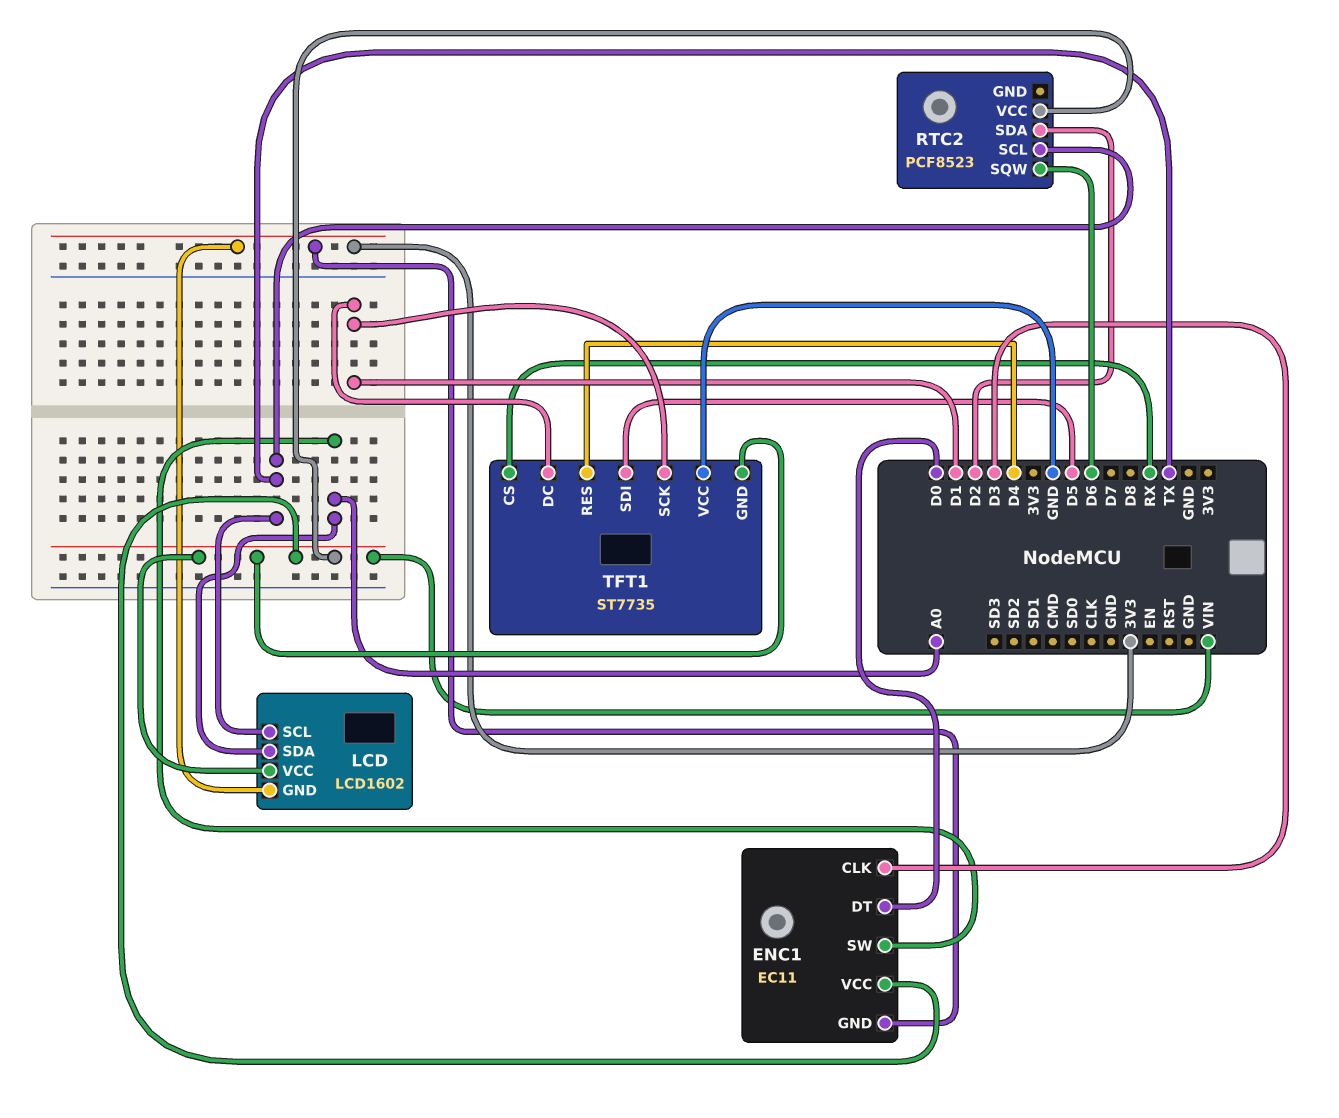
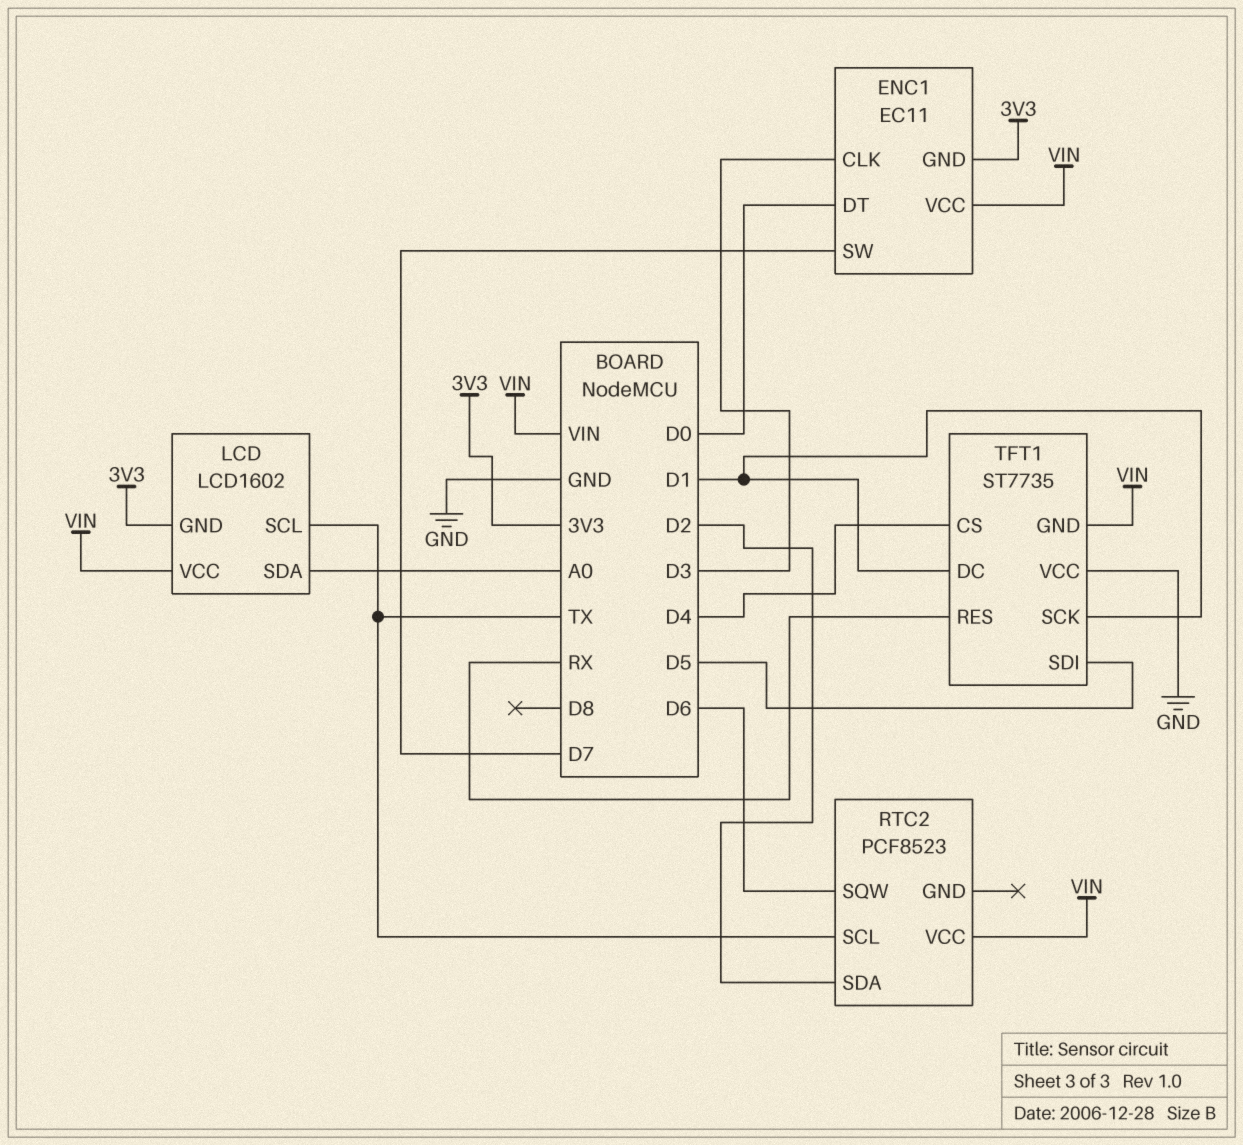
ENC1 pin SW: A0 -> D7
TFT1 pin CS: RX -> D4
TFT1 pin RES: D4 -> RX

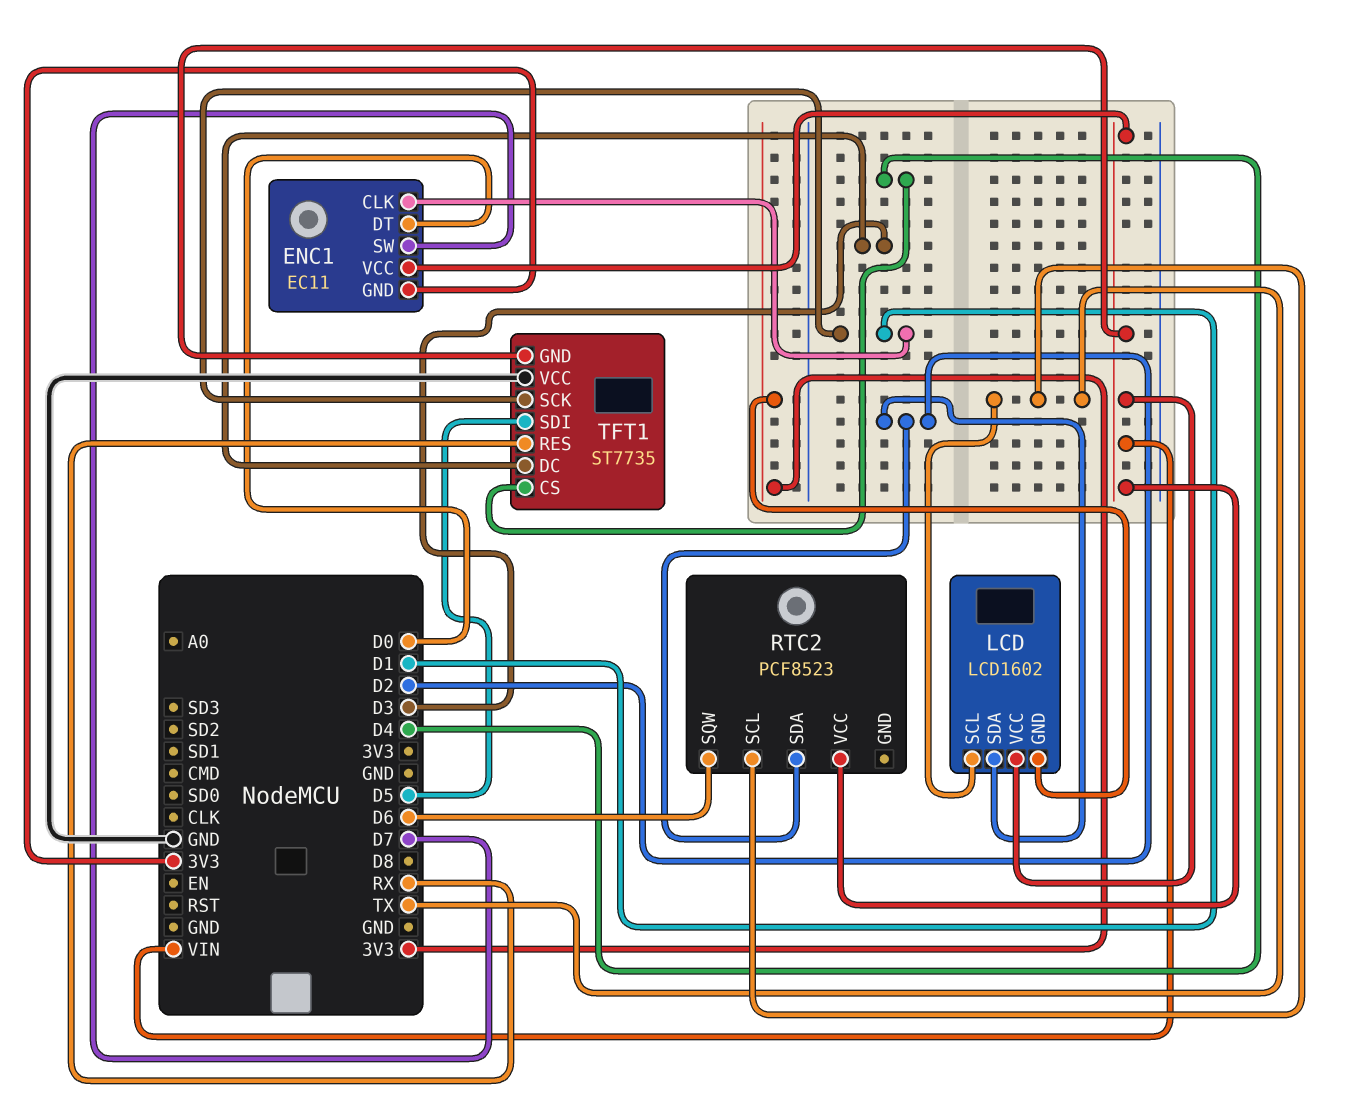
ENC1 pin CLK: D3 -> D1
LCD pin SDA: A0 -> D2
TFT1 pin DC: D1 -> D3

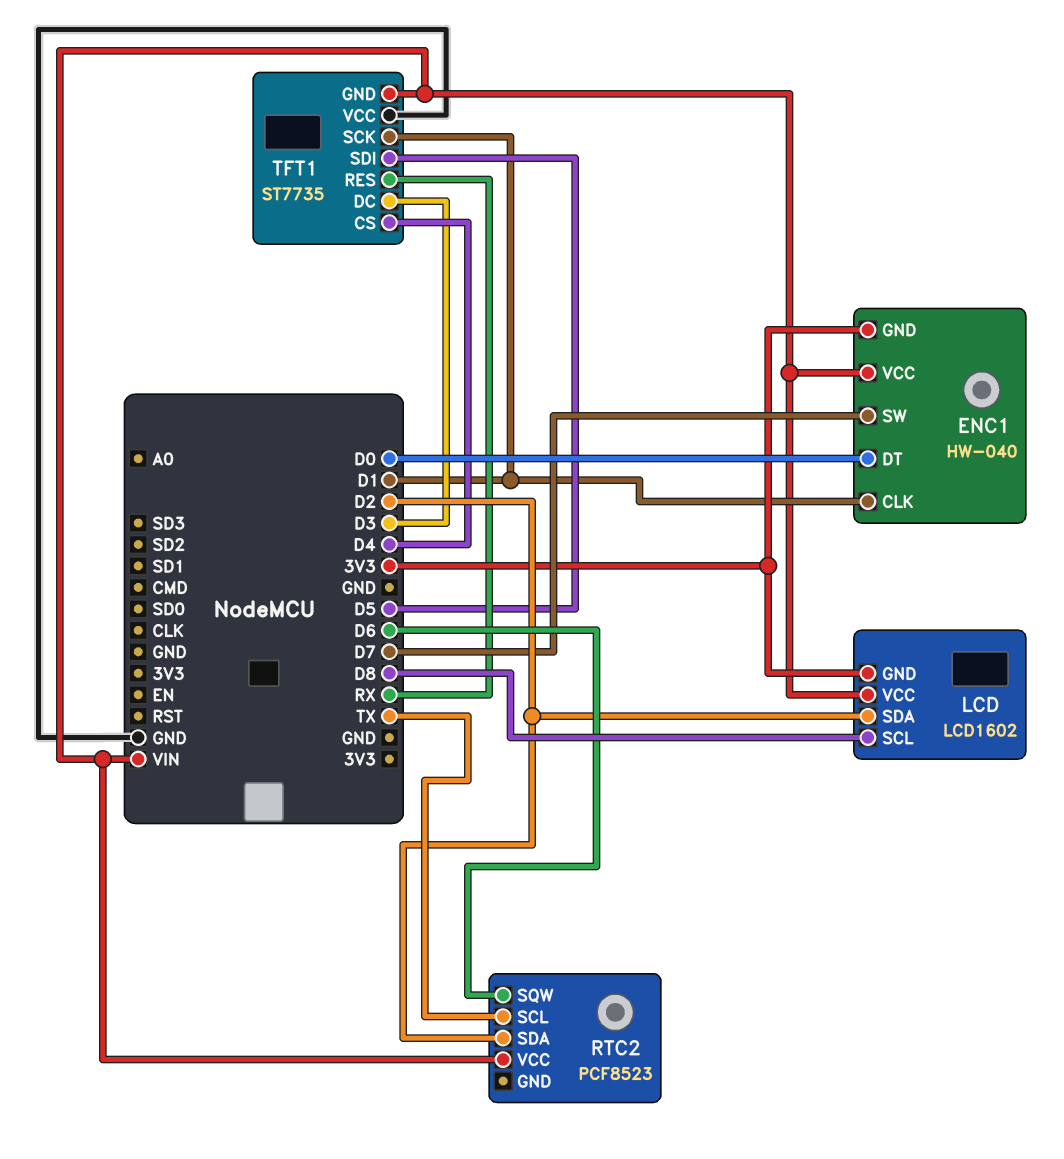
ENC1: EC11 -> HW-040
LCD pin SCL: TX -> D8

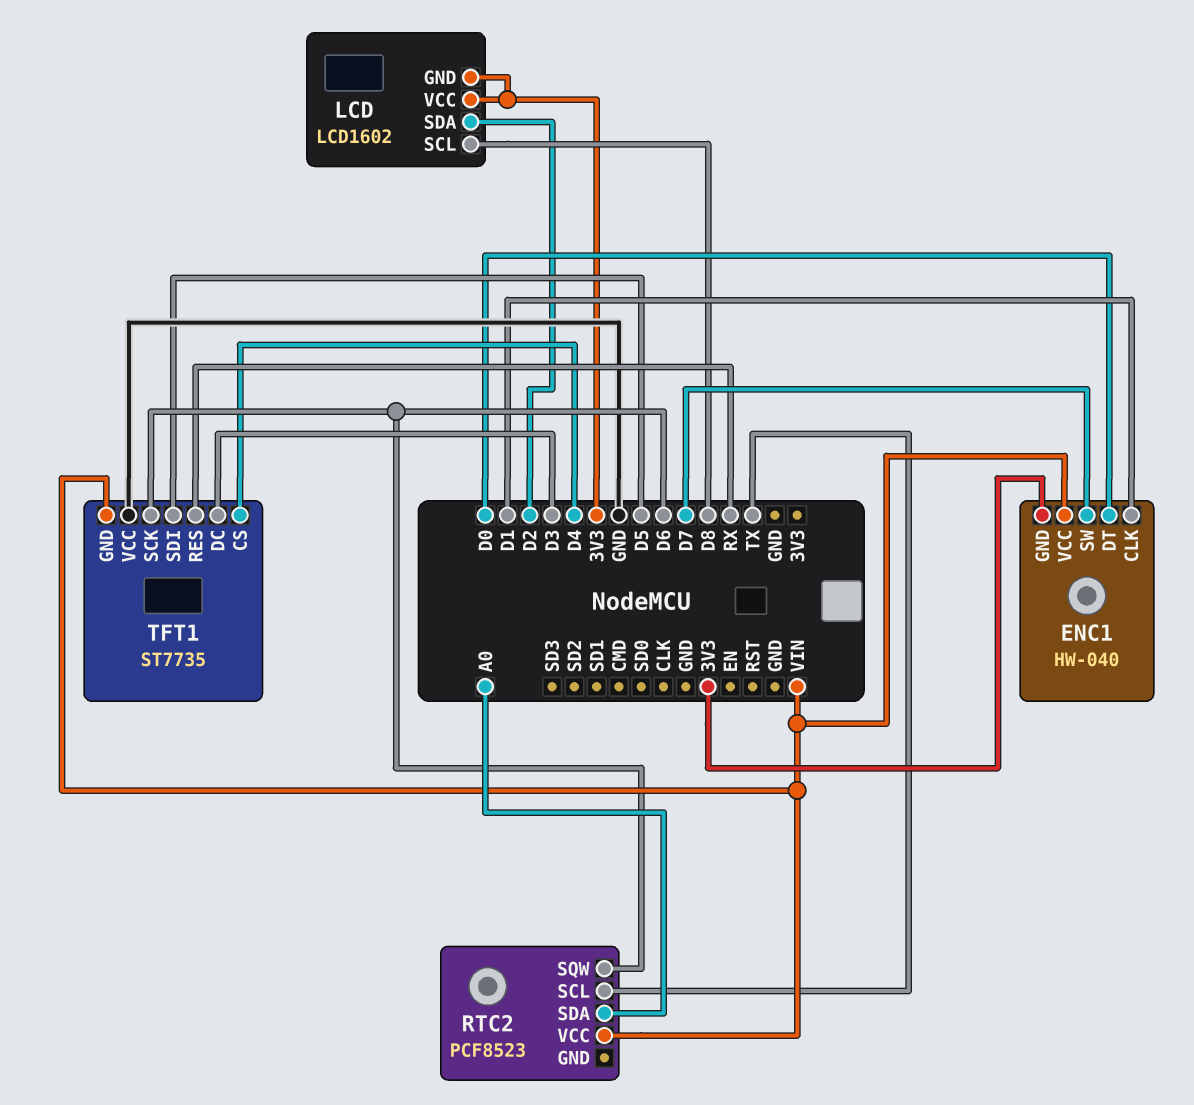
LCD pin VCC: VIN -> 3V3
RTC2 pin SDA: D2 -> A0
TFT1 pin SCK: D1 -> D6

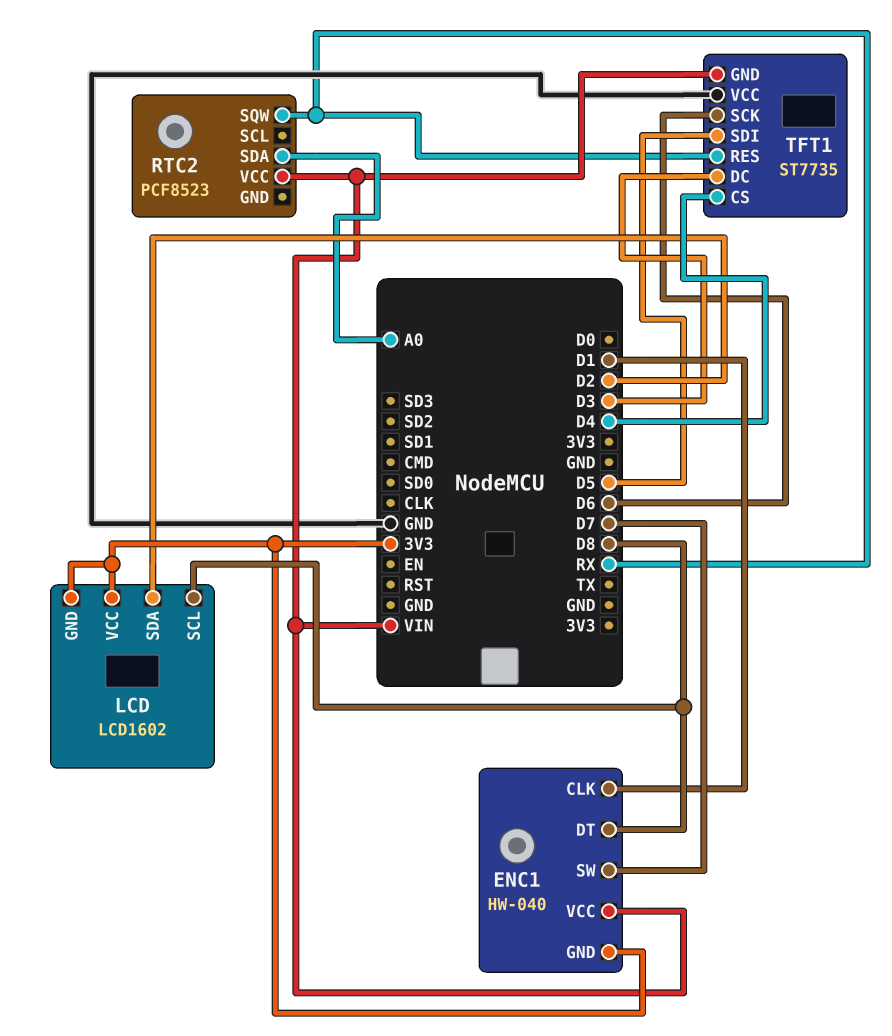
ENC1 pin DT: D0 -> D8
RTC2 pin SCL: TX -> none
RTC2 pin SQW: D6 -> RX

